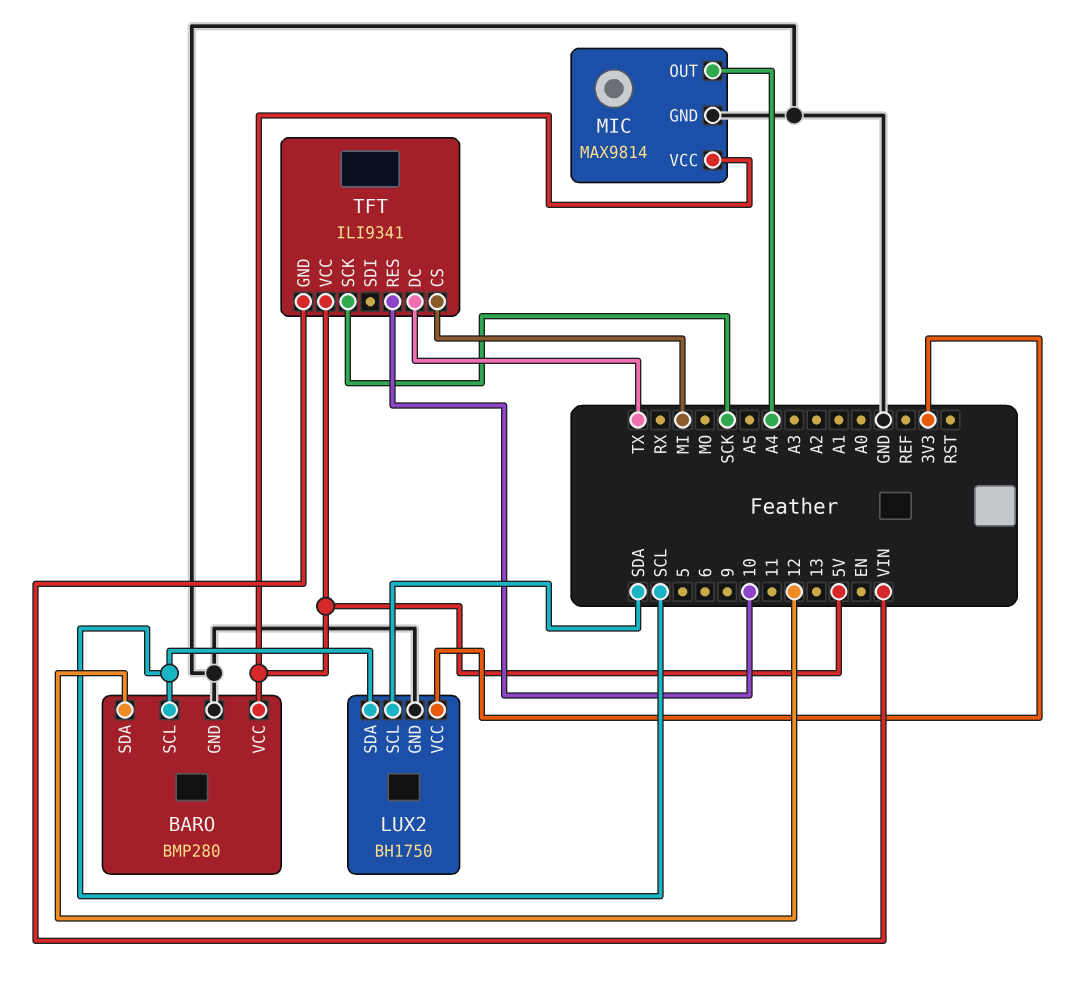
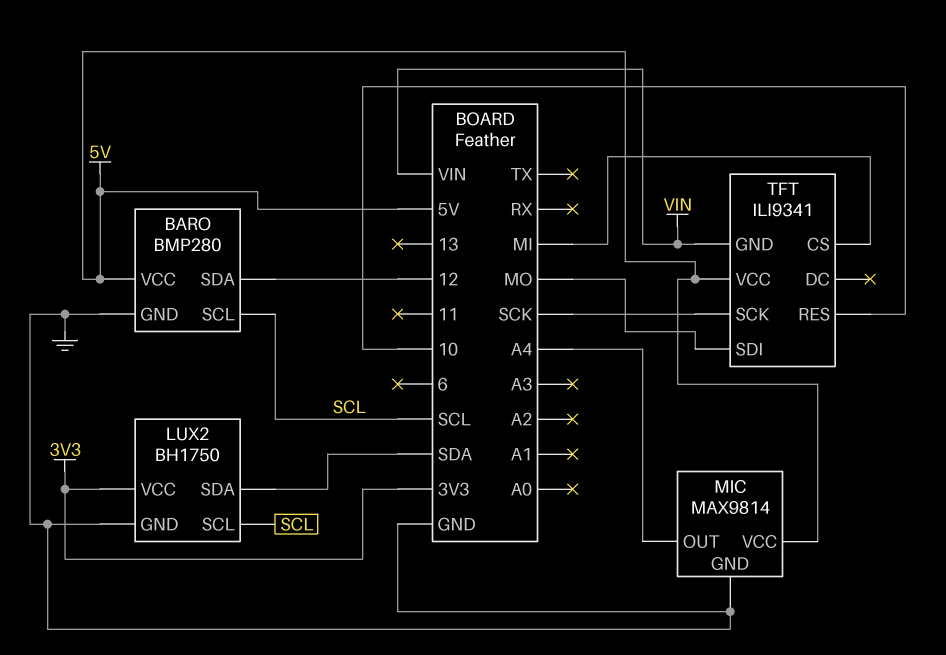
LUX2 pin SCL: SDA -> SCL
LUX2 pin SDA: SCL -> SDA
TFT pin DC: TX -> none
TFT pin SDI: none -> MO

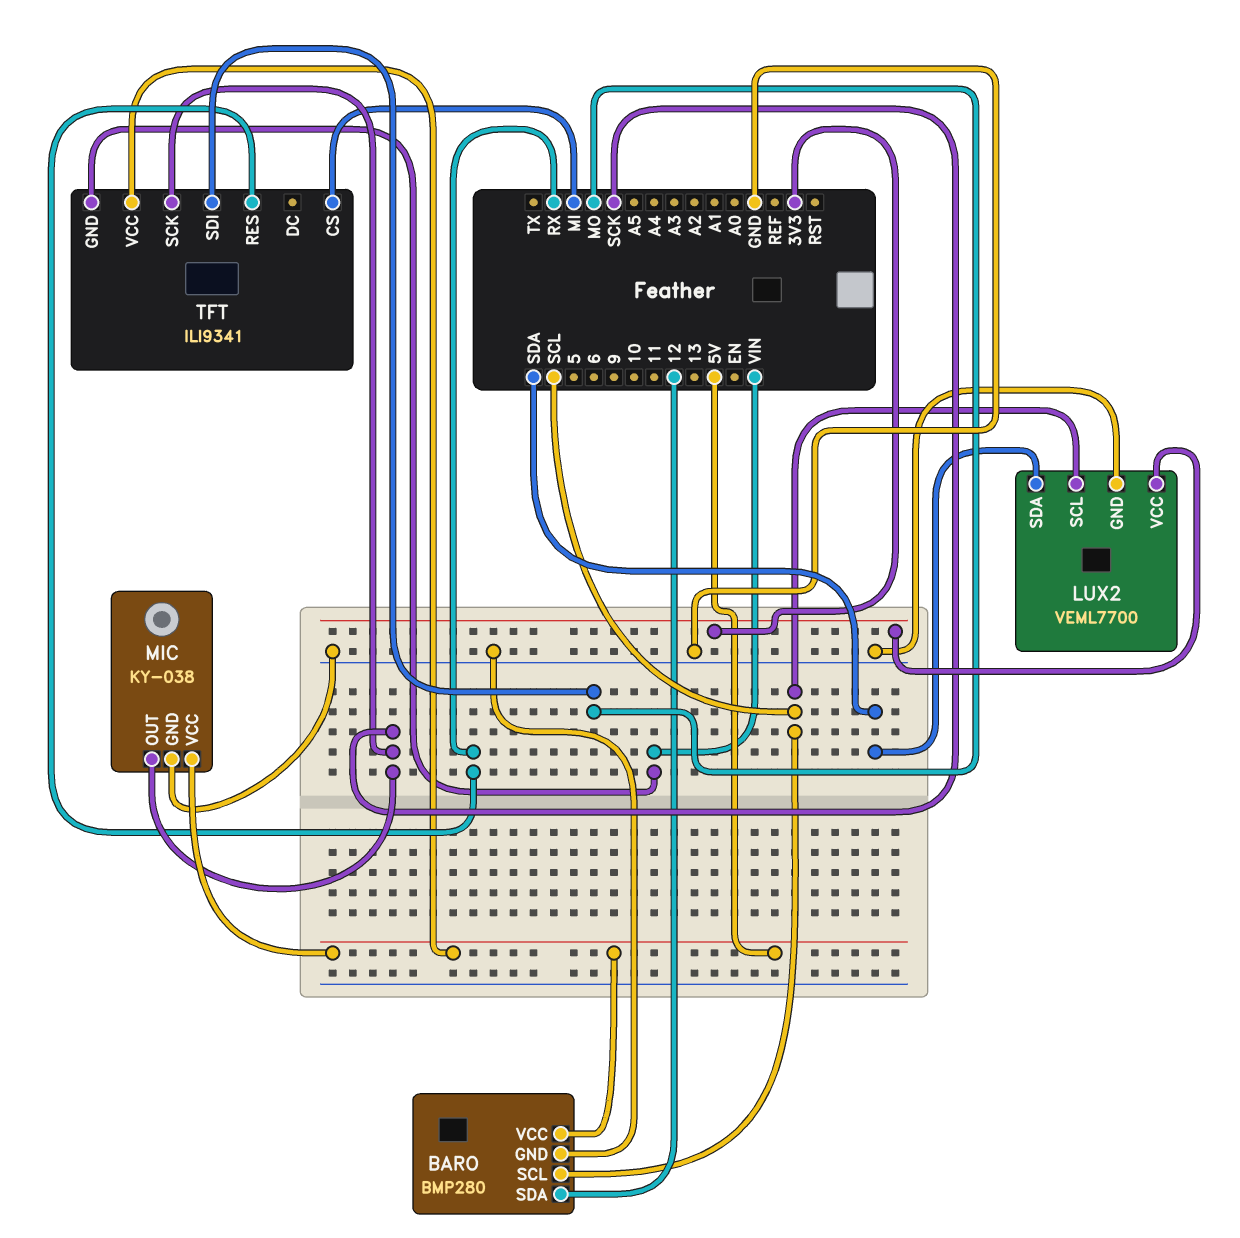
LUX2: BH1750 -> VEML7700
MIC: MAX9814 -> KY-038
MIC pin OUT: A4 -> SCK
TFT pin RES: 10 -> RX

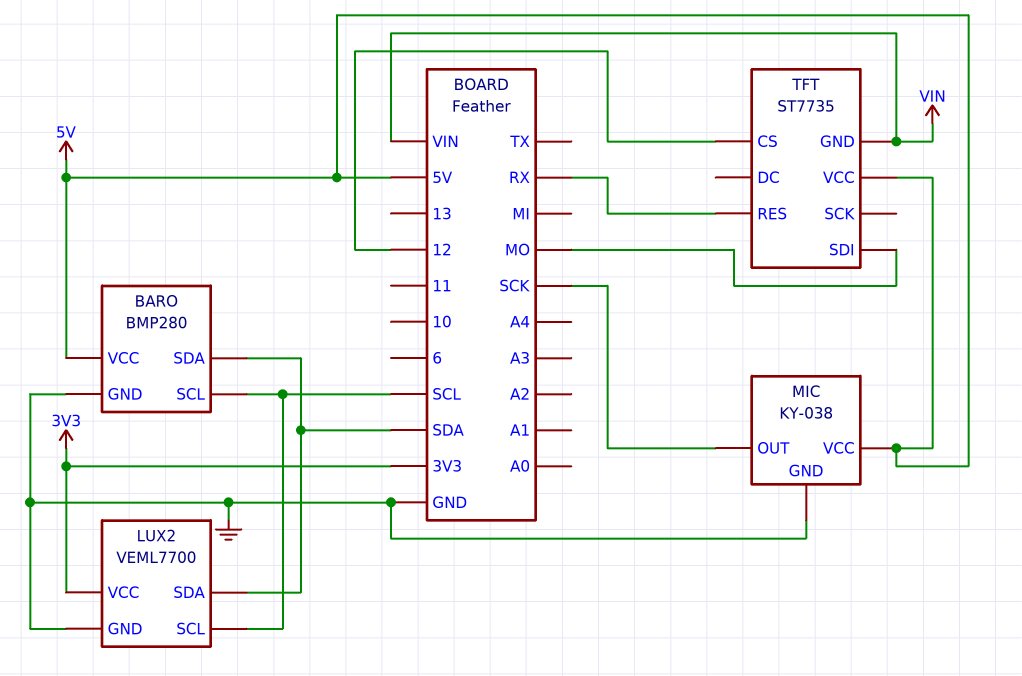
BARO pin SDA: 12 -> SDA
TFT: ILI9341 -> ST7735
TFT pin CS: MI -> 12
TFT pin SCK: SCK -> none

